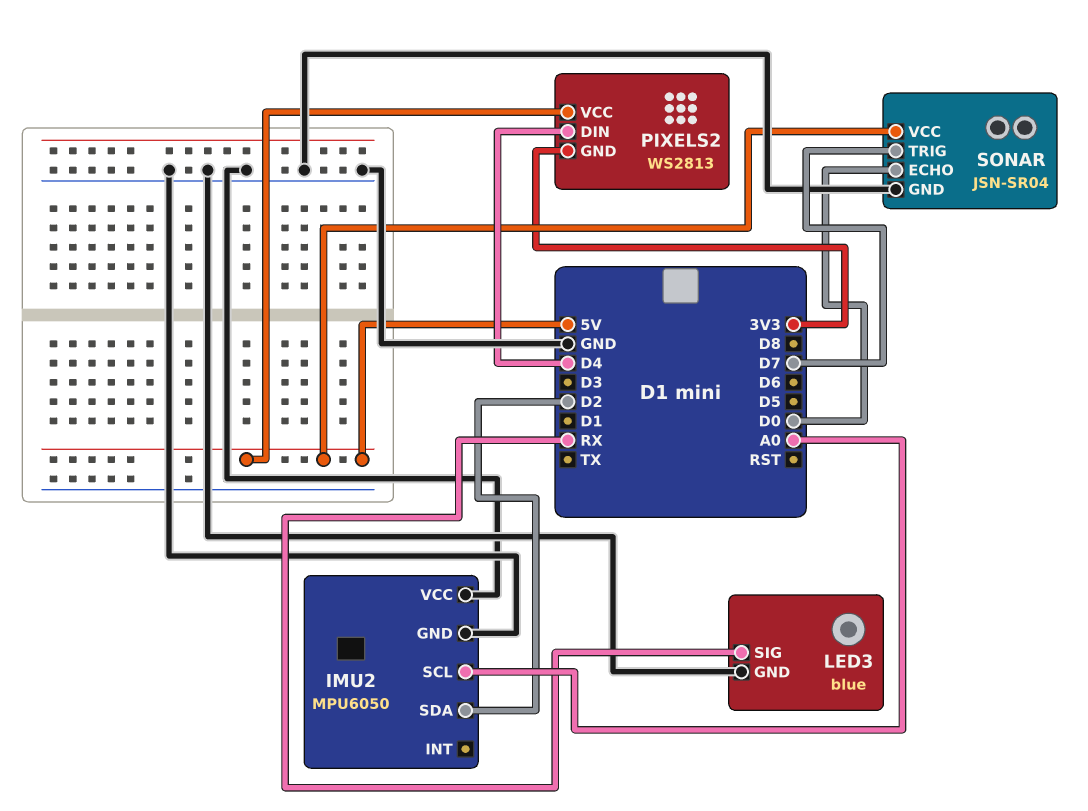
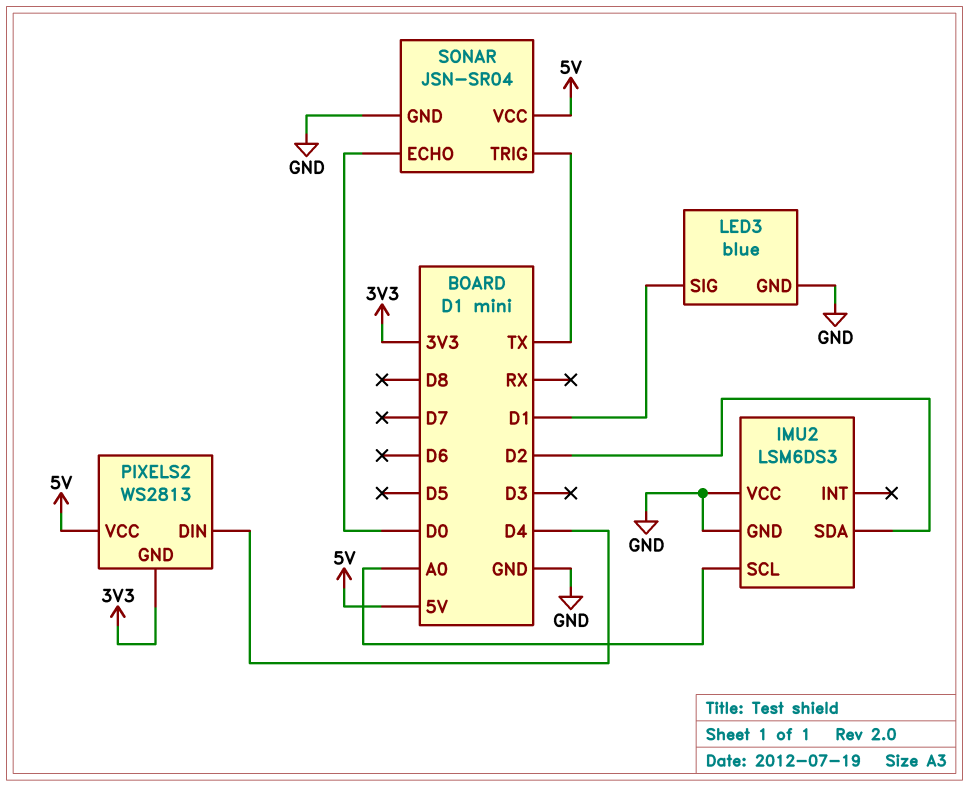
IMU2: MPU6050 -> LSM6DS3
LED3 pin SIG: RX -> D1
SONAR pin TRIG: D7 -> TX

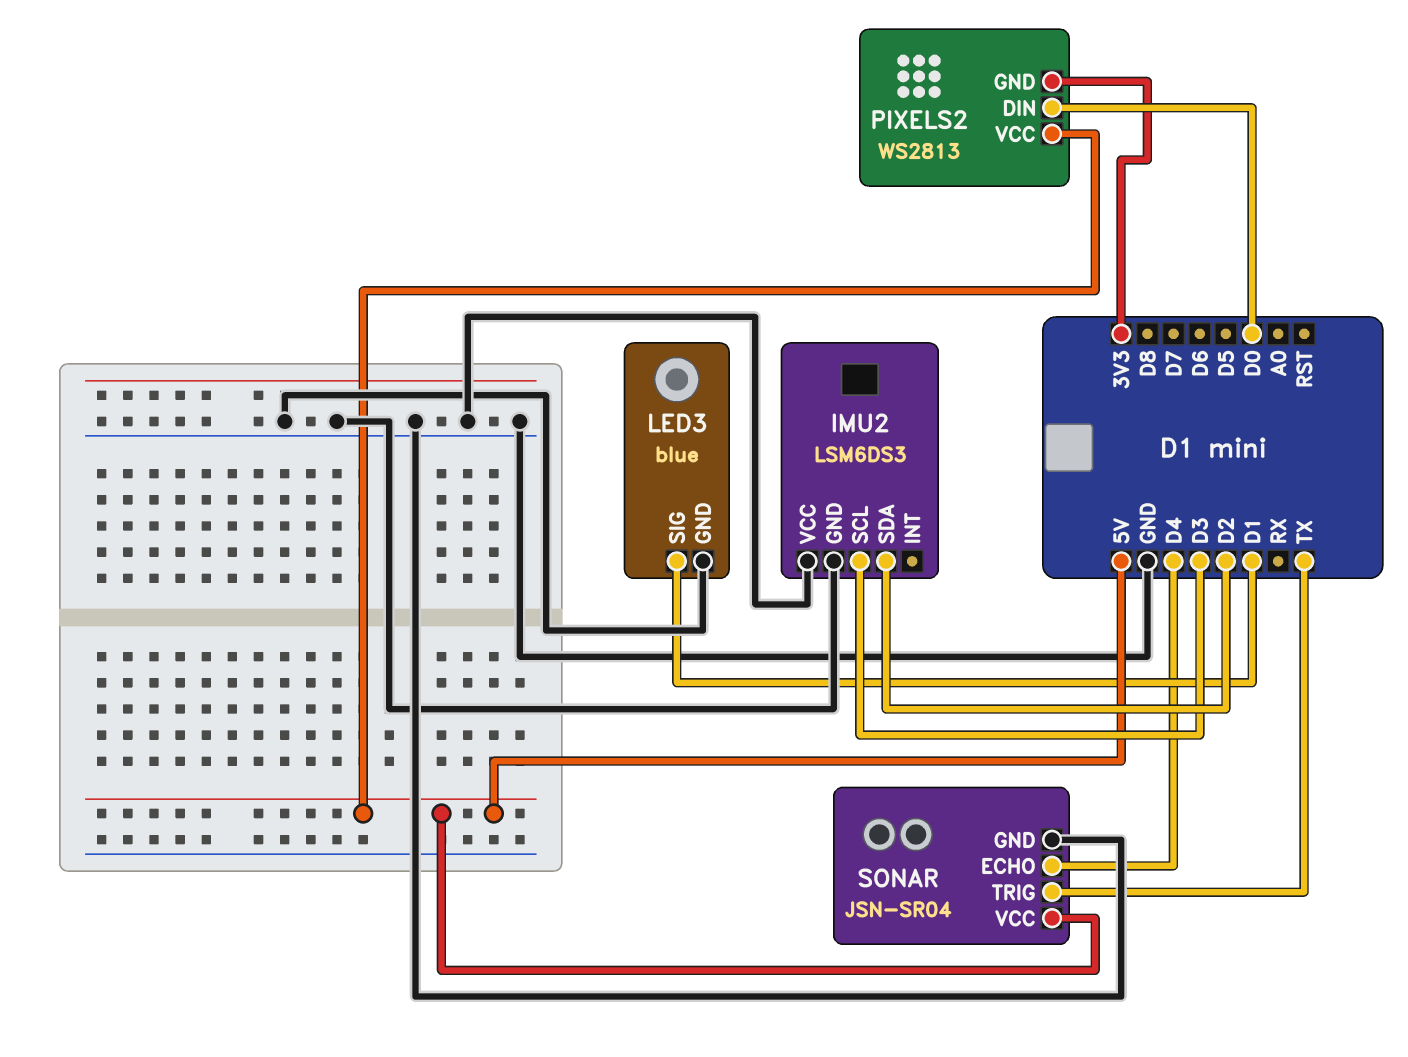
IMU2 pin SCL: A0 -> D3
PIXELS2 pin DIN: D4 -> D0
SONAR pin ECHO: D0 -> D4

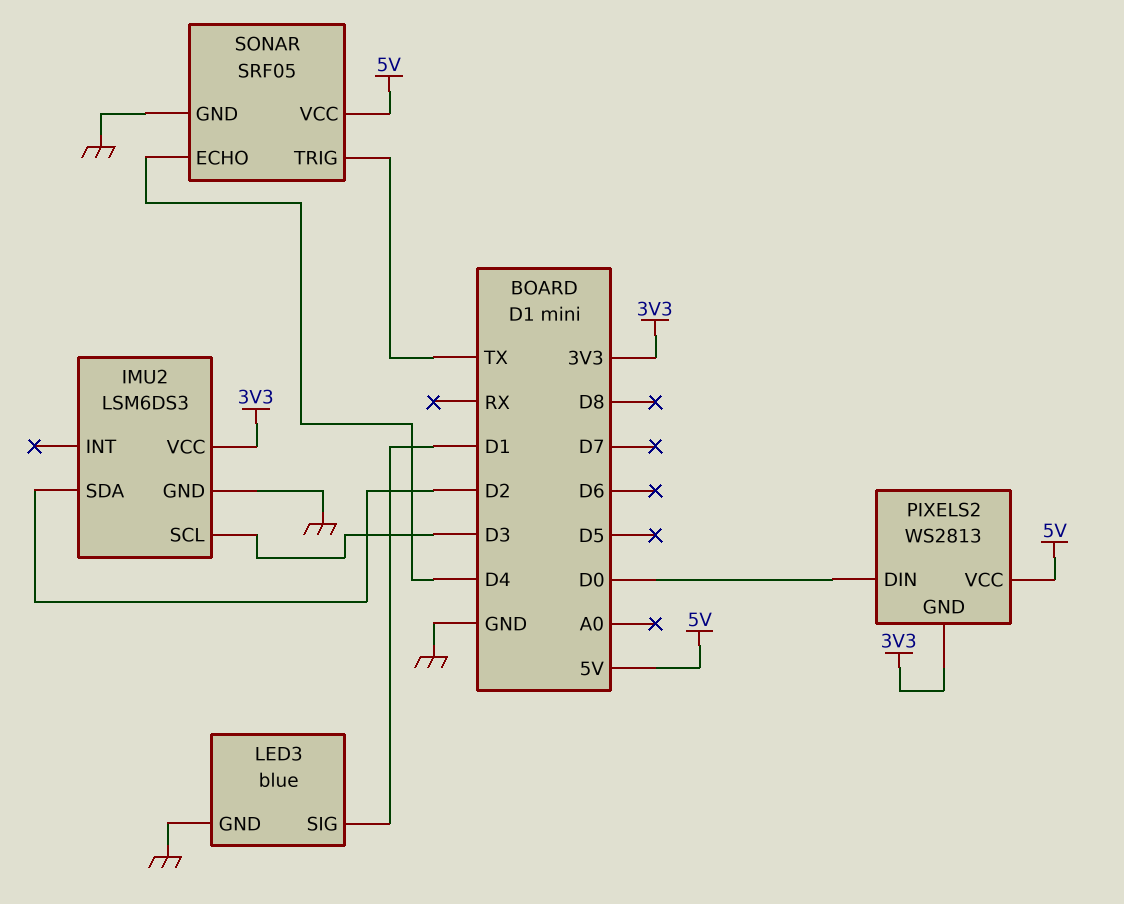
IMU2 pin VCC: GND -> 3V3
SONAR: JSN-SR04 -> SRF05

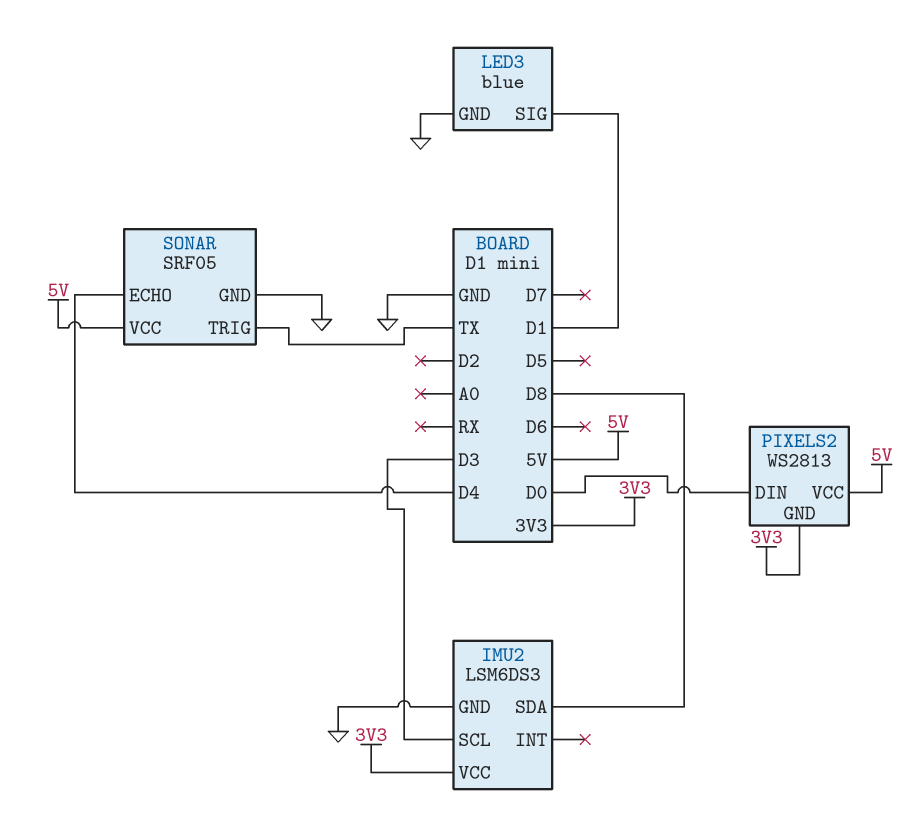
IMU2 pin SDA: D2 -> D8

